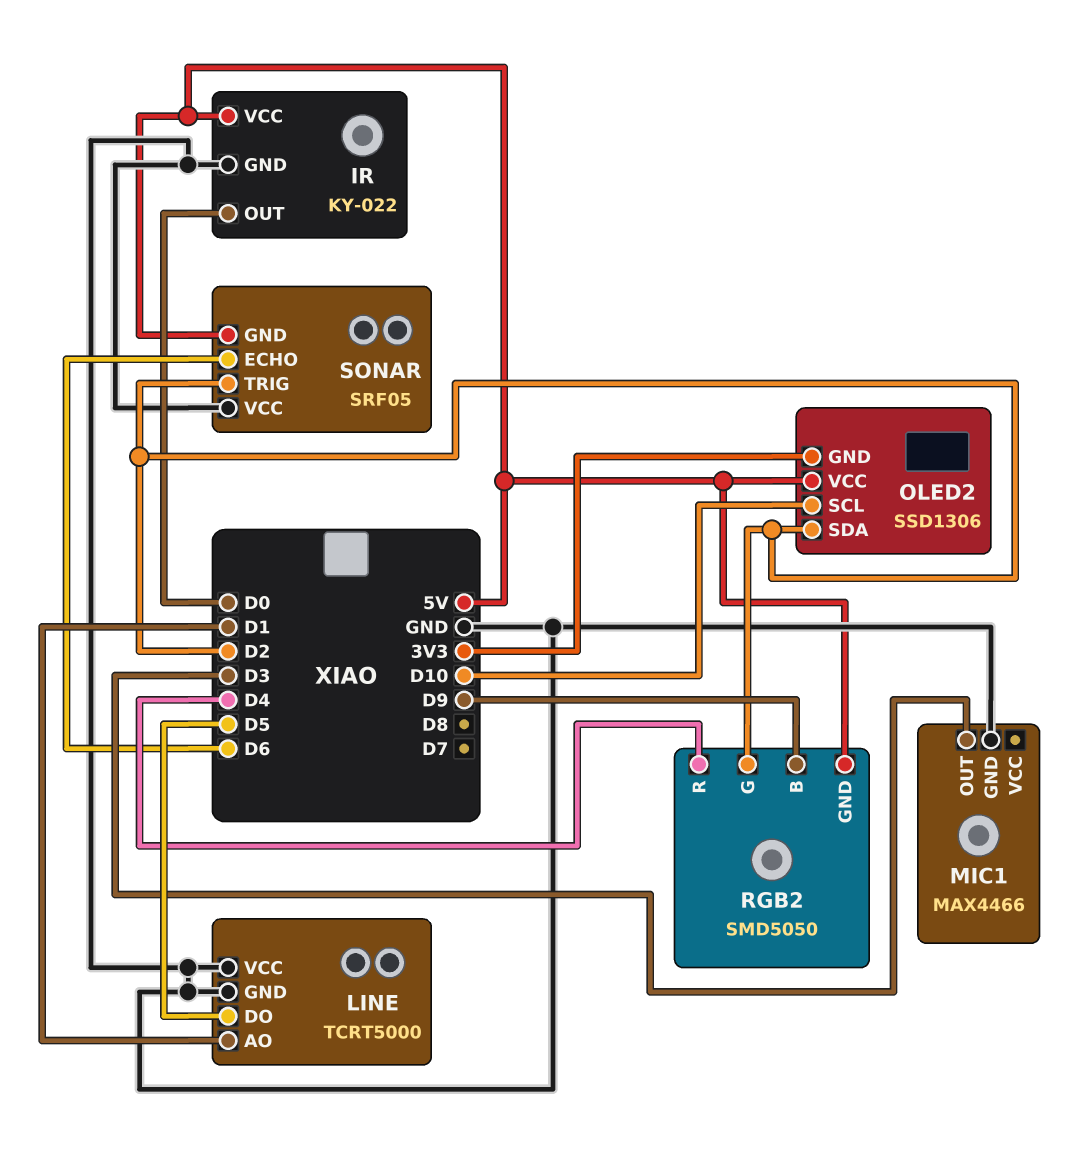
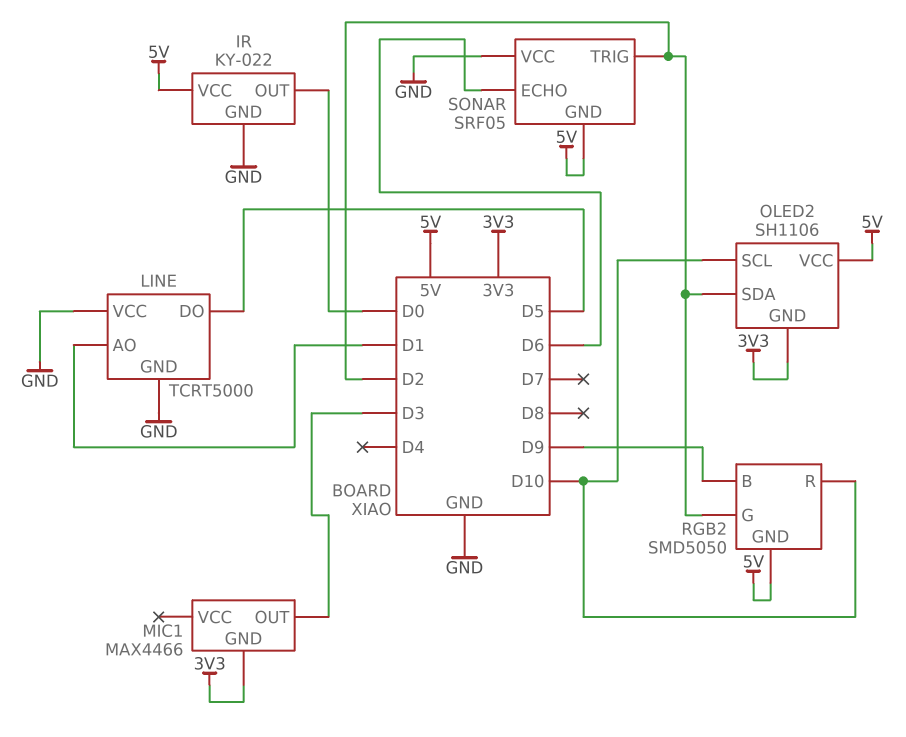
MIC1 pin GND: GND -> 3V3
OLED2: SSD1306 -> SH1106
RGB2 pin R: D4 -> D10

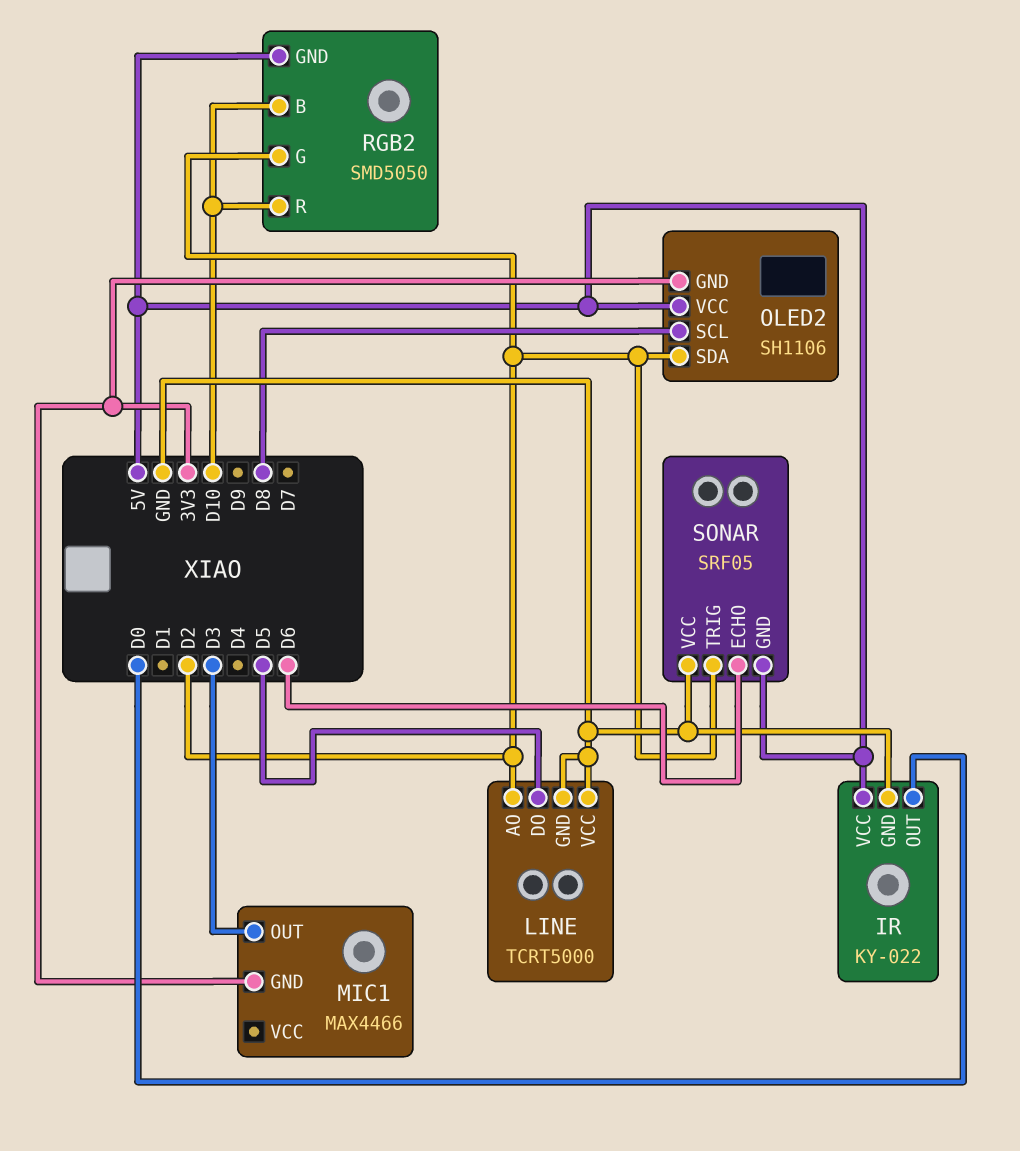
LINE pin AO: D1 -> D2
OLED2 pin SCL: D10 -> D8
RGB2 pin B: D9 -> D10

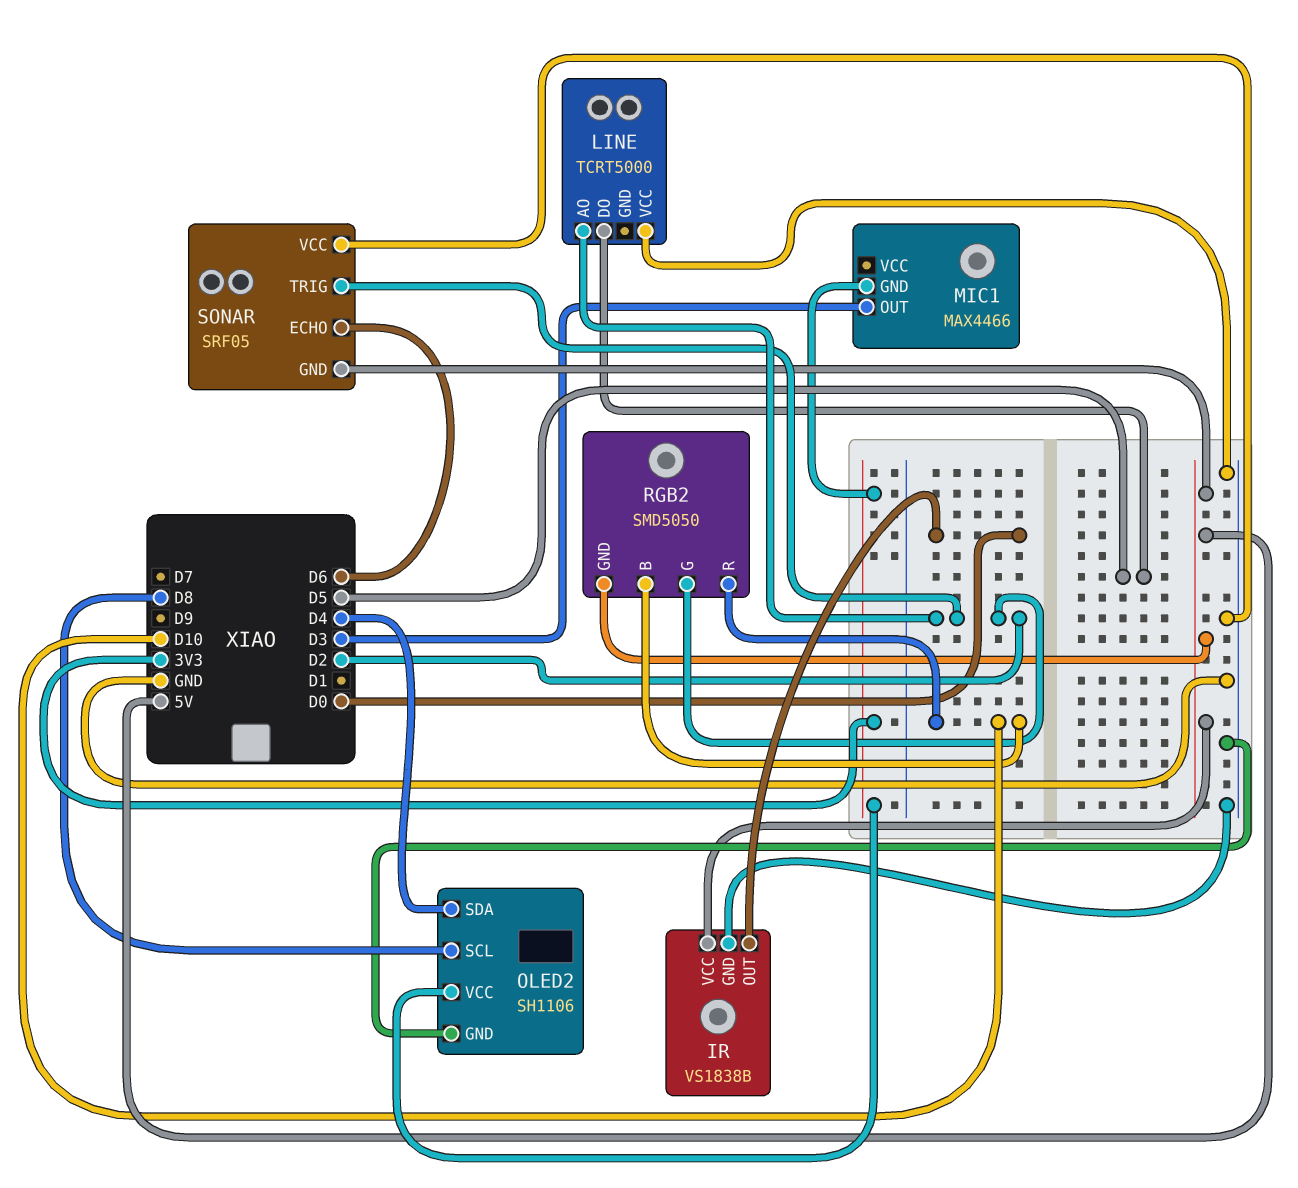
IR: KY-022 -> VS1838B
LINE pin GND: GND -> none
OLED2 pin GND: 3V3 -> GND
OLED2 pin SDA: D2 -> D4
OLED2 pin VCC: 5V -> 3V3

